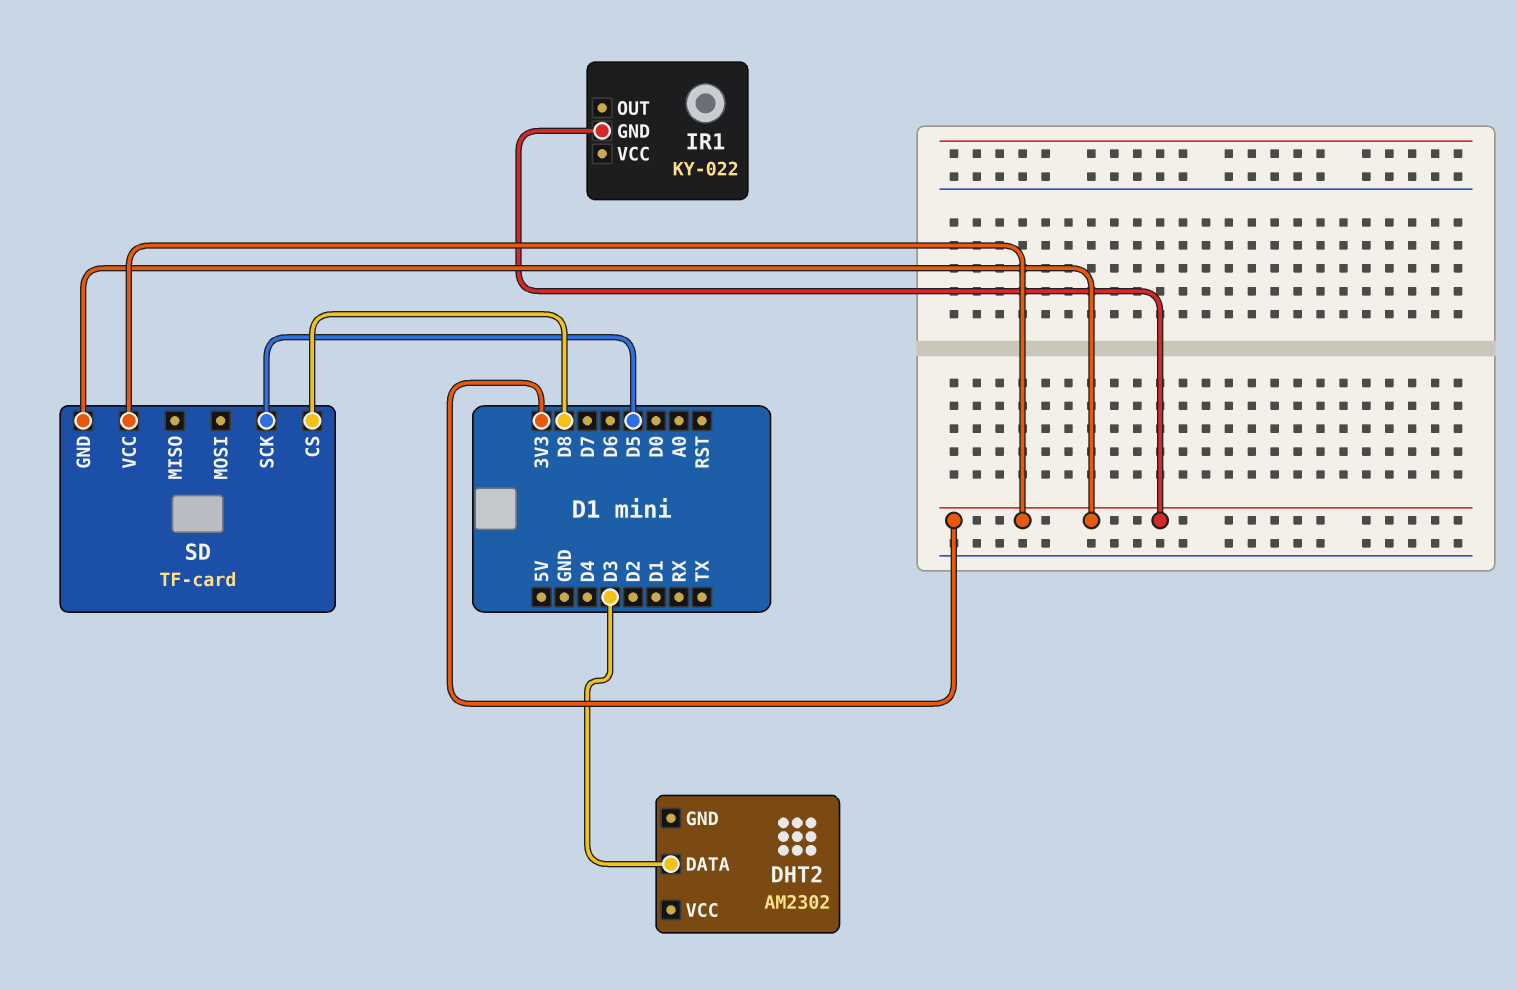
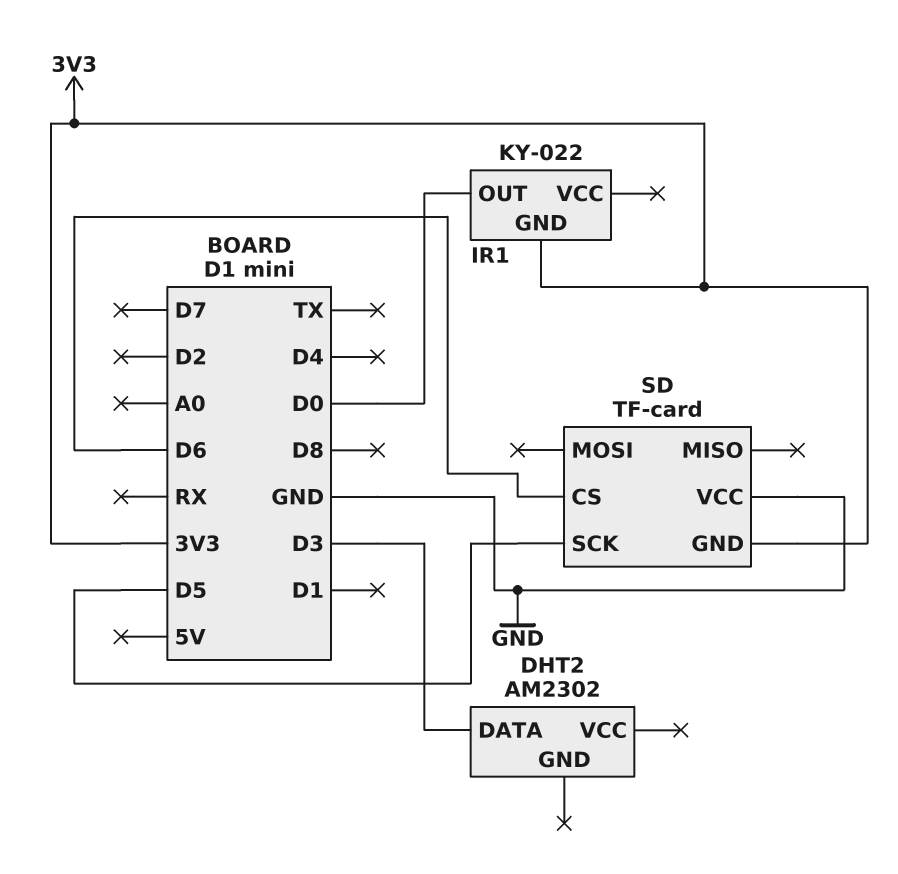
IR1 pin OUT: none -> D0
SD pin CS: D8 -> D6
SD pin VCC: 3V3 -> GND

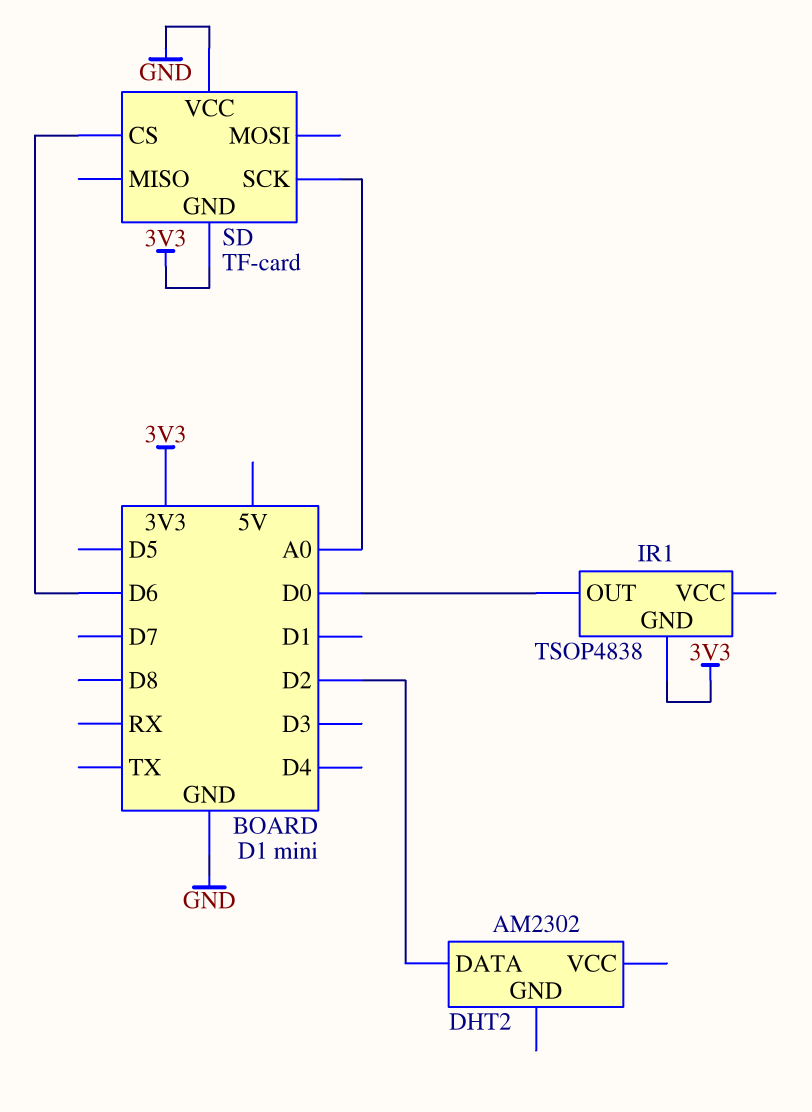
DHT2 pin DATA: D3 -> D2
IR1: KY-022 -> TSOP4838
SD pin SCK: D5 -> A0

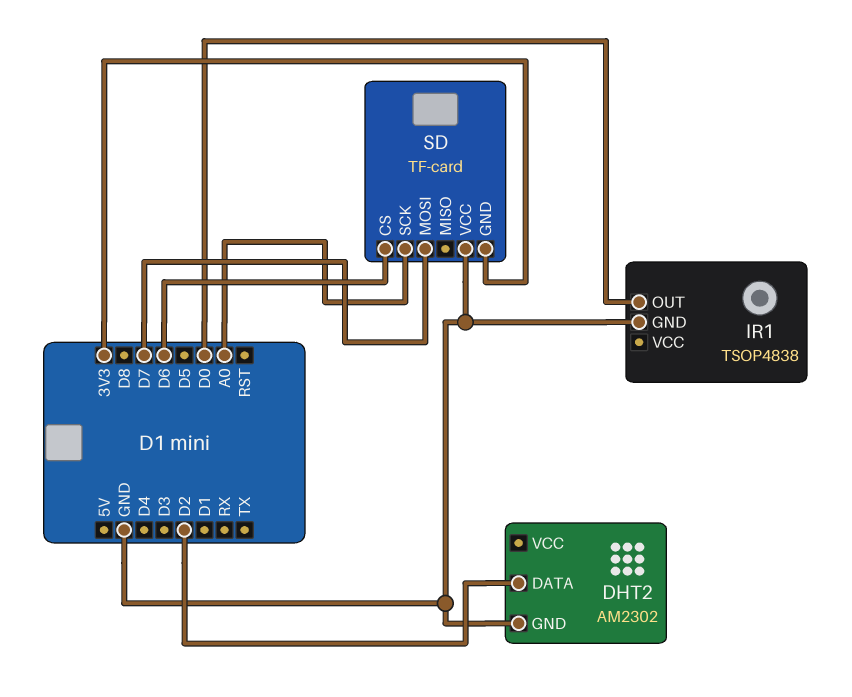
DHT2 pin GND: none -> GND
IR1 pin GND: 3V3 -> GND
SD pin MOSI: none -> D7

